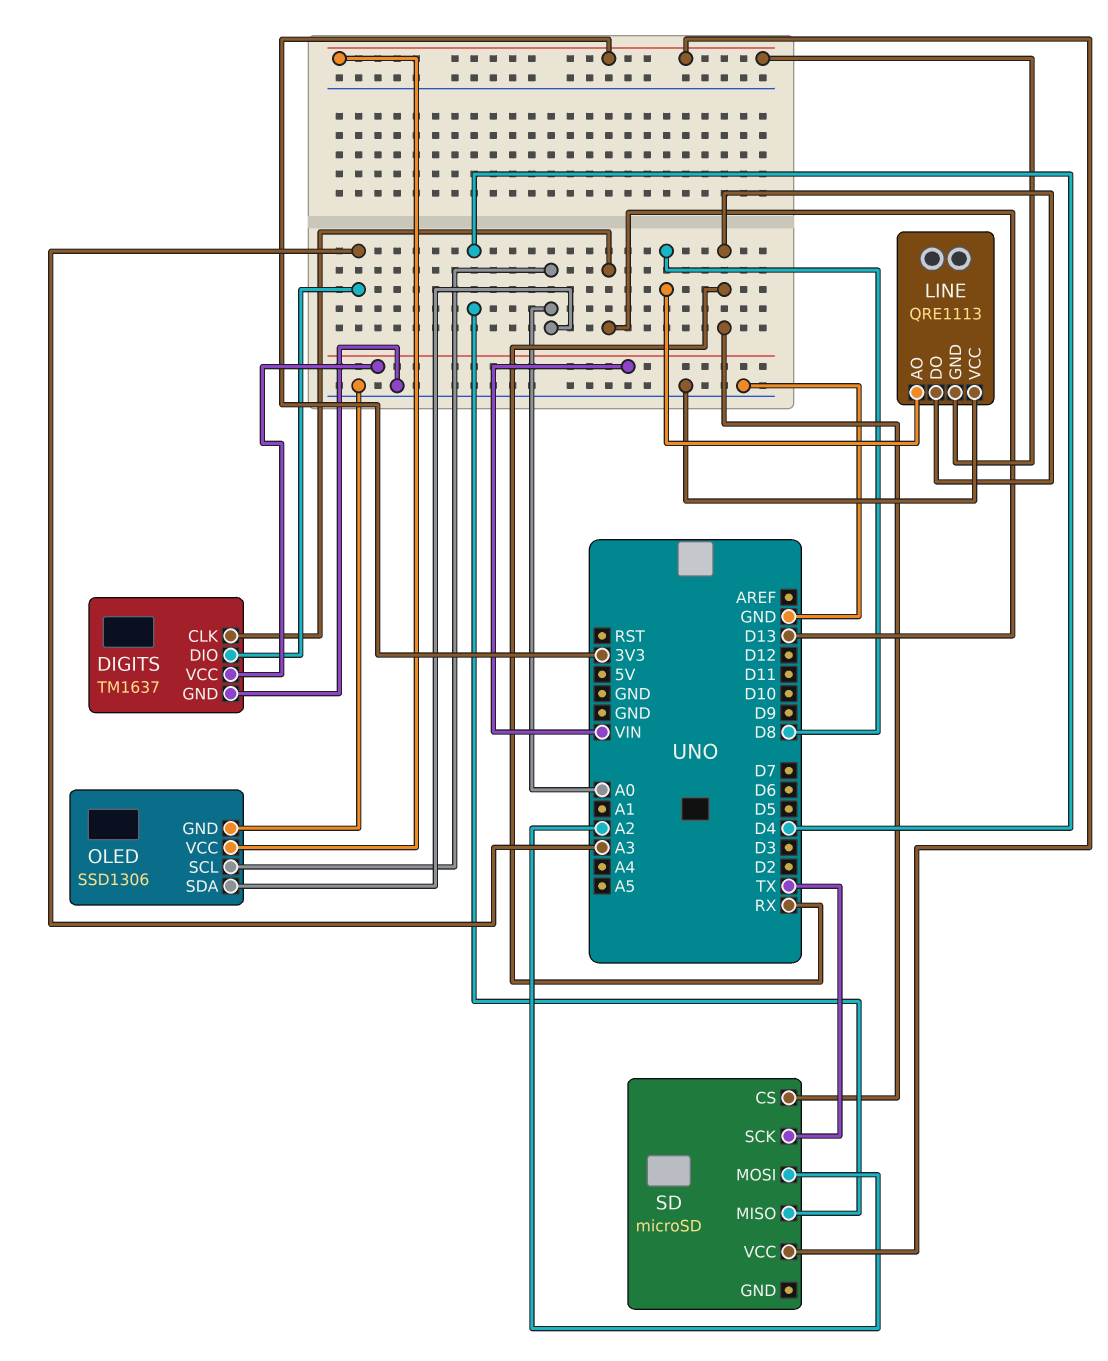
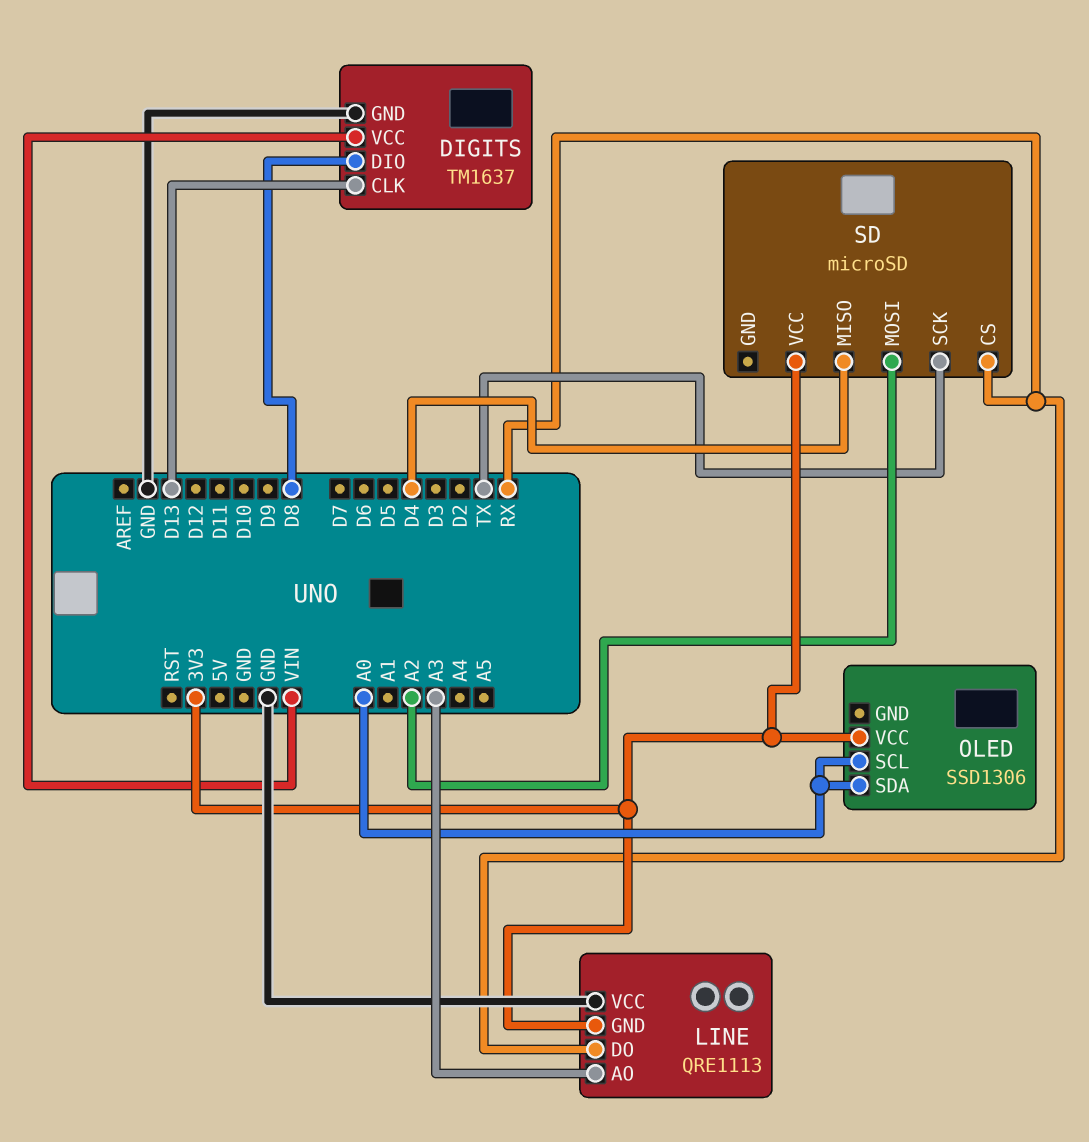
DIGITS pin DIO: A3 -> D8
LINE pin AO: D8 -> A3
OLED pin GND: GND -> none

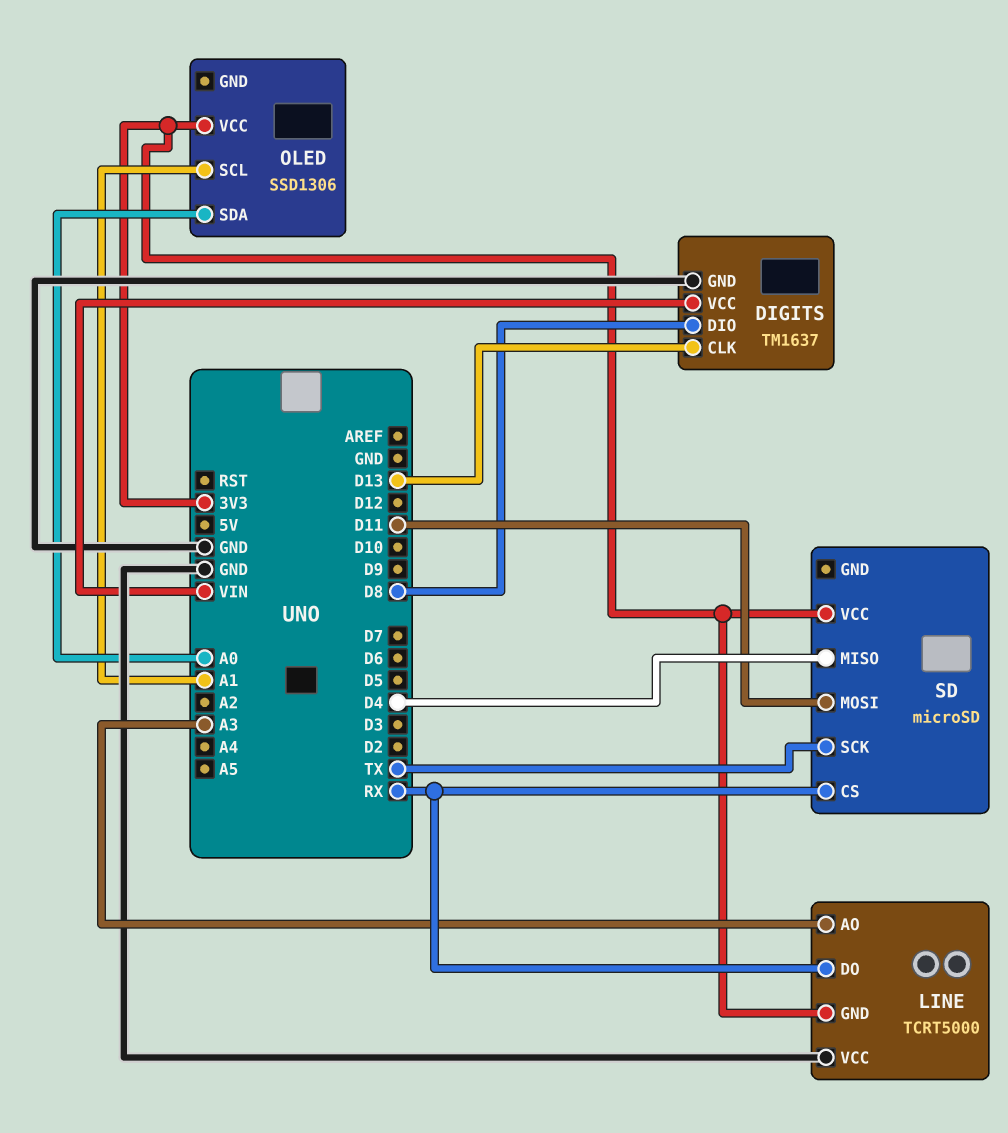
LINE: QRE1113 -> TCRT5000
OLED pin SCL: A0 -> A1
SD pin MOSI: A2 -> D11

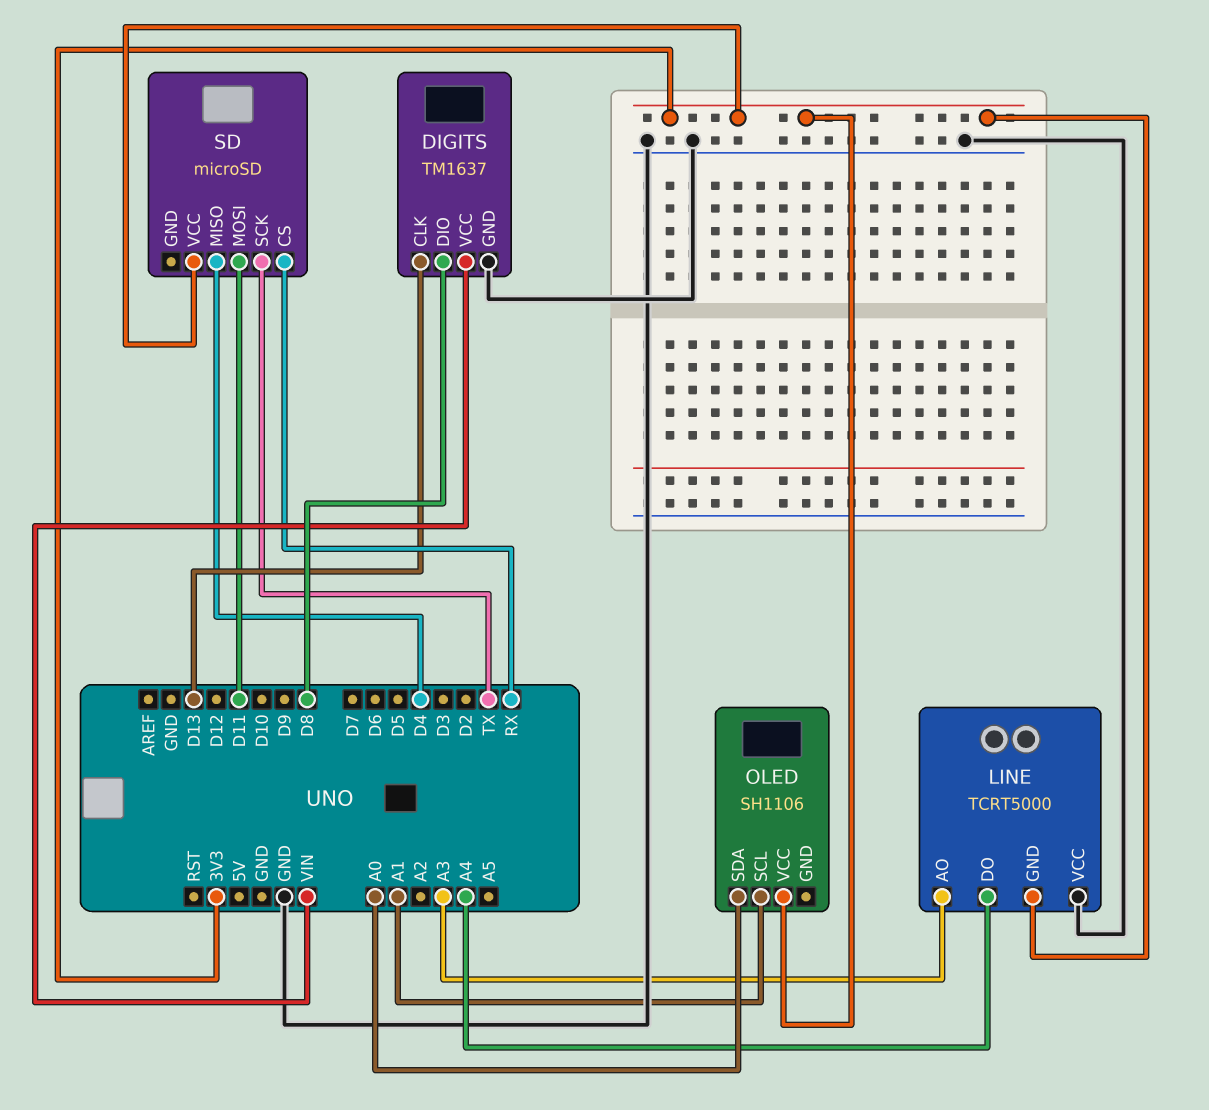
LINE pin DO: RX -> A4
OLED: SSD1306 -> SH1106

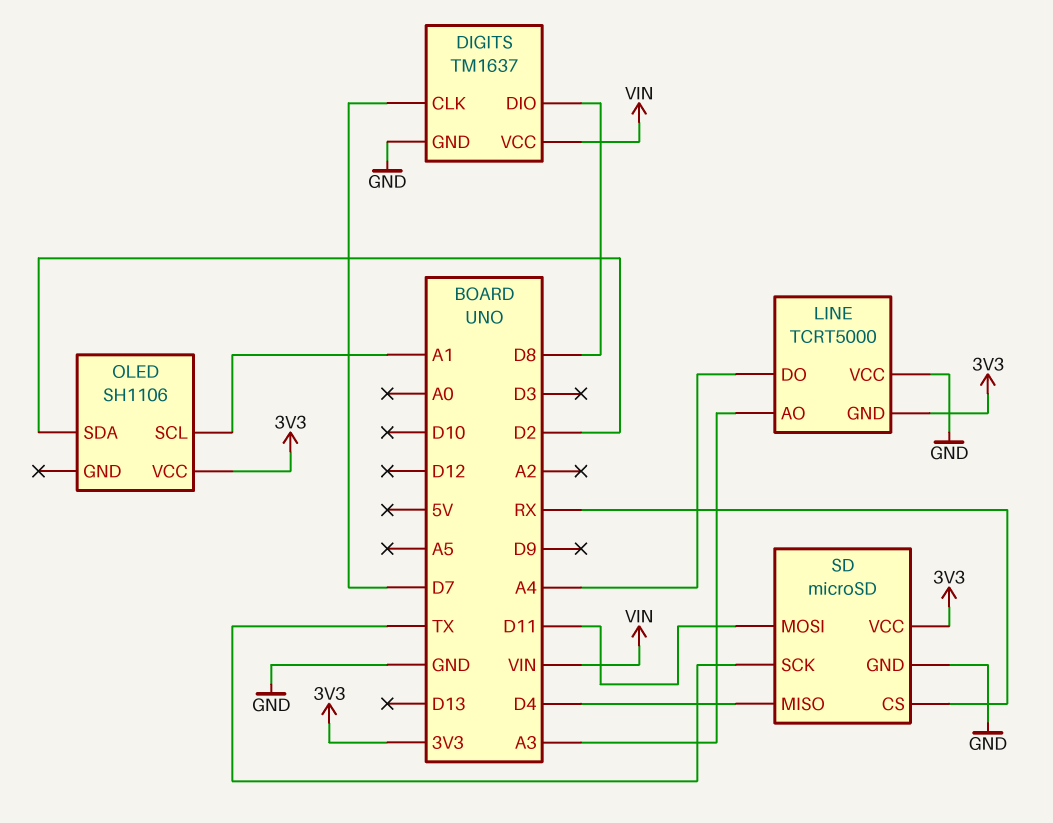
DIGITS pin CLK: D13 -> D7
OLED pin SDA: A0 -> D2
SD pin GND: none -> GND

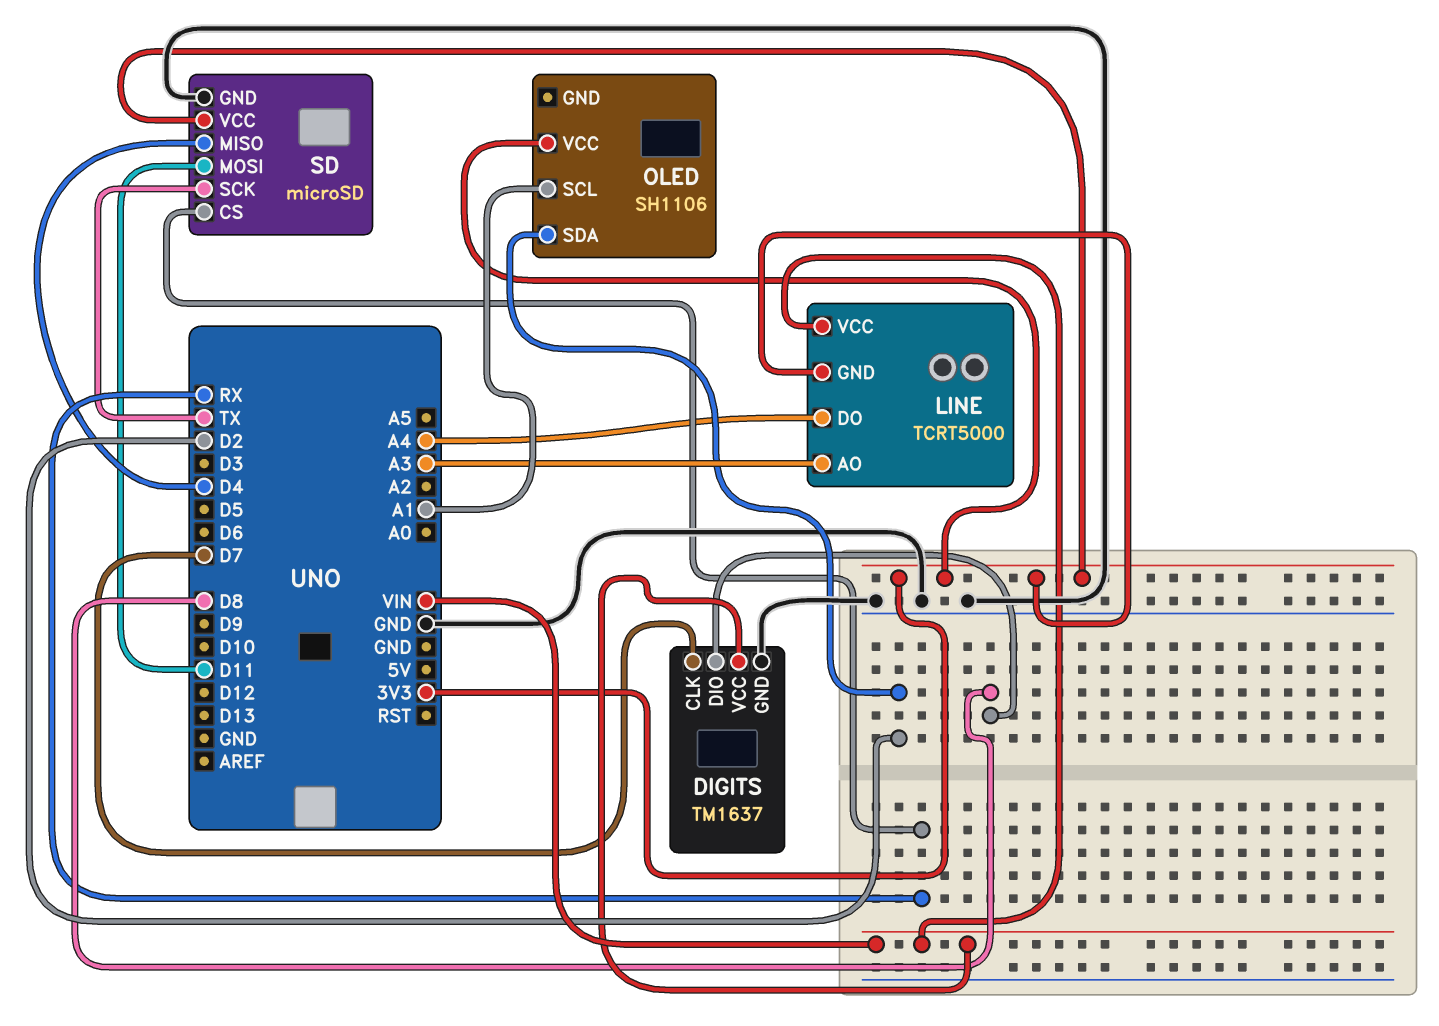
LINE pin VCC: GND -> VIN

